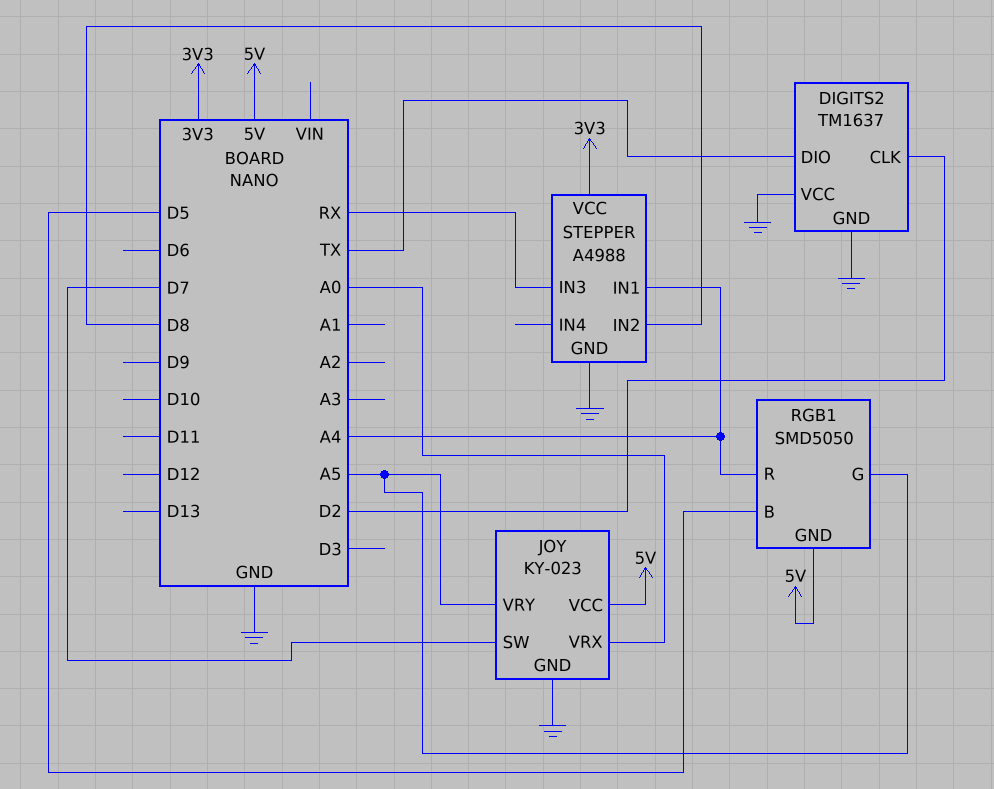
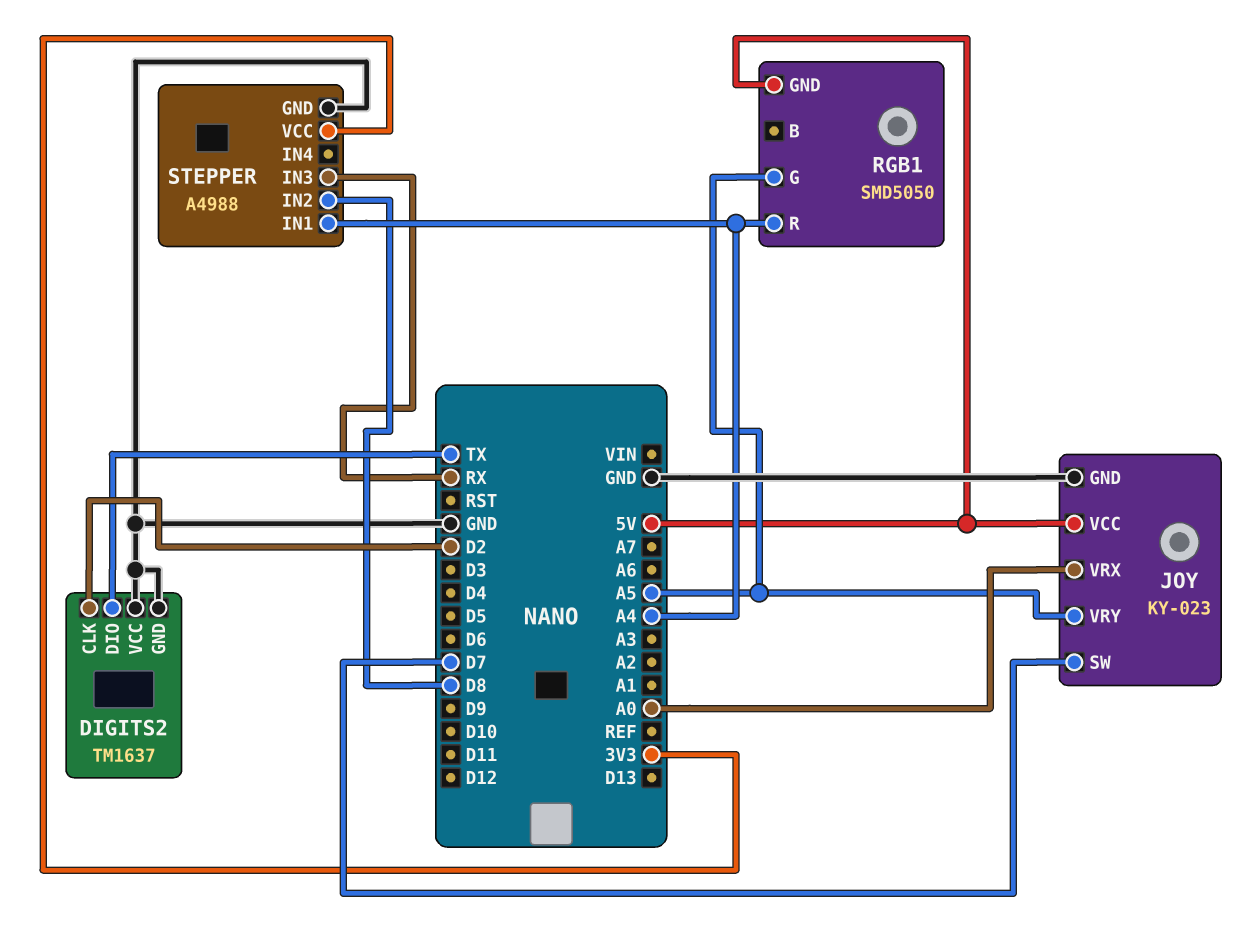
RGB1 pin B: D5 -> none

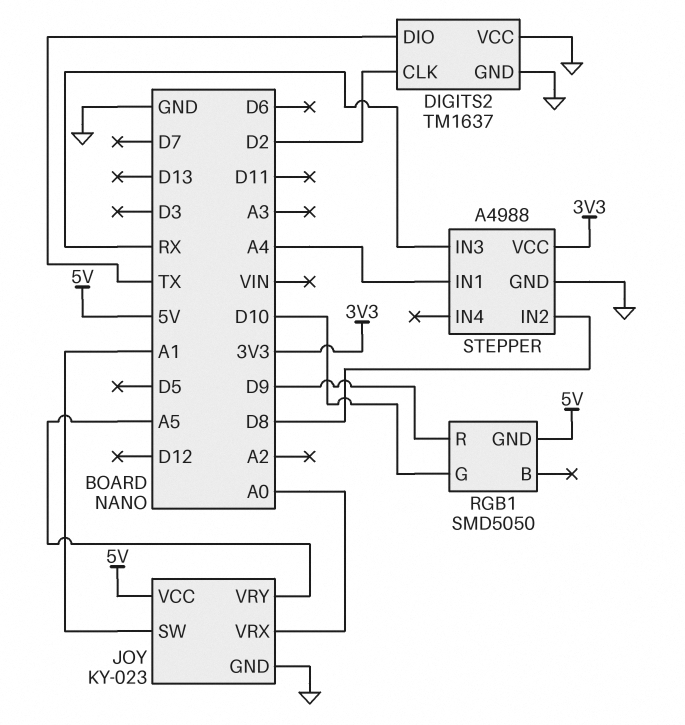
JOY pin SW: D7 -> A1
RGB1 pin G: A5 -> D10
RGB1 pin R: A4 -> D9

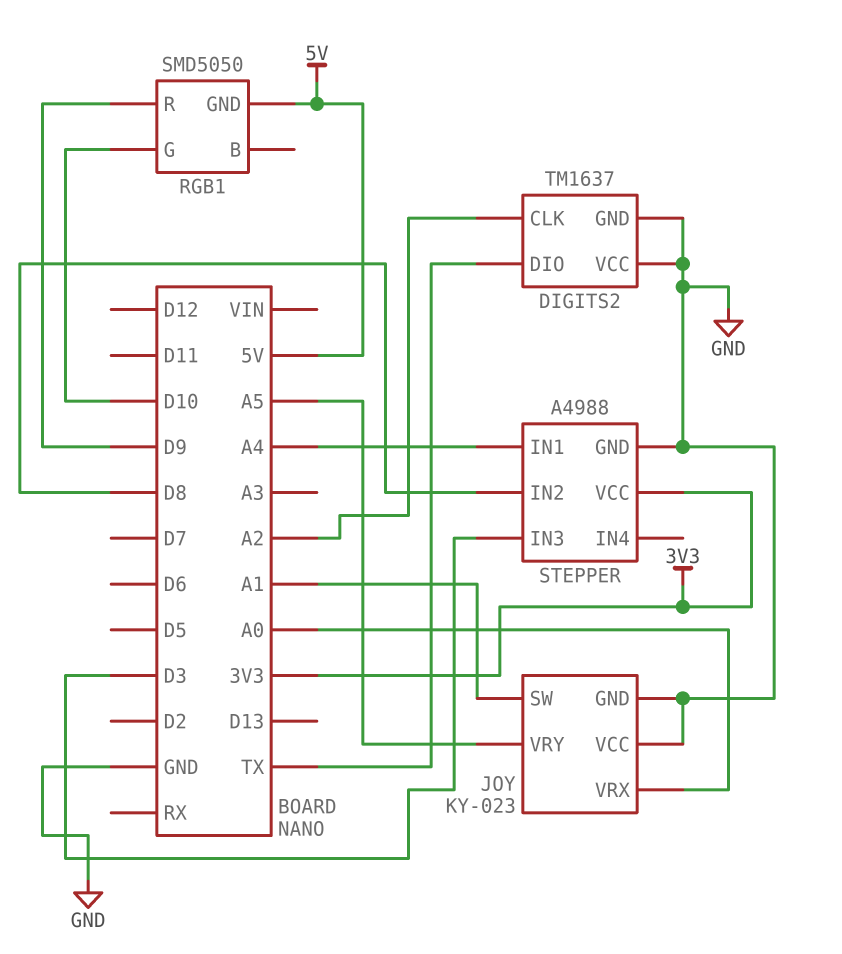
DIGITS2 pin CLK: D2 -> A2
JOY pin VCC: 5V -> GND
STEPPER pin IN3: RX -> D3

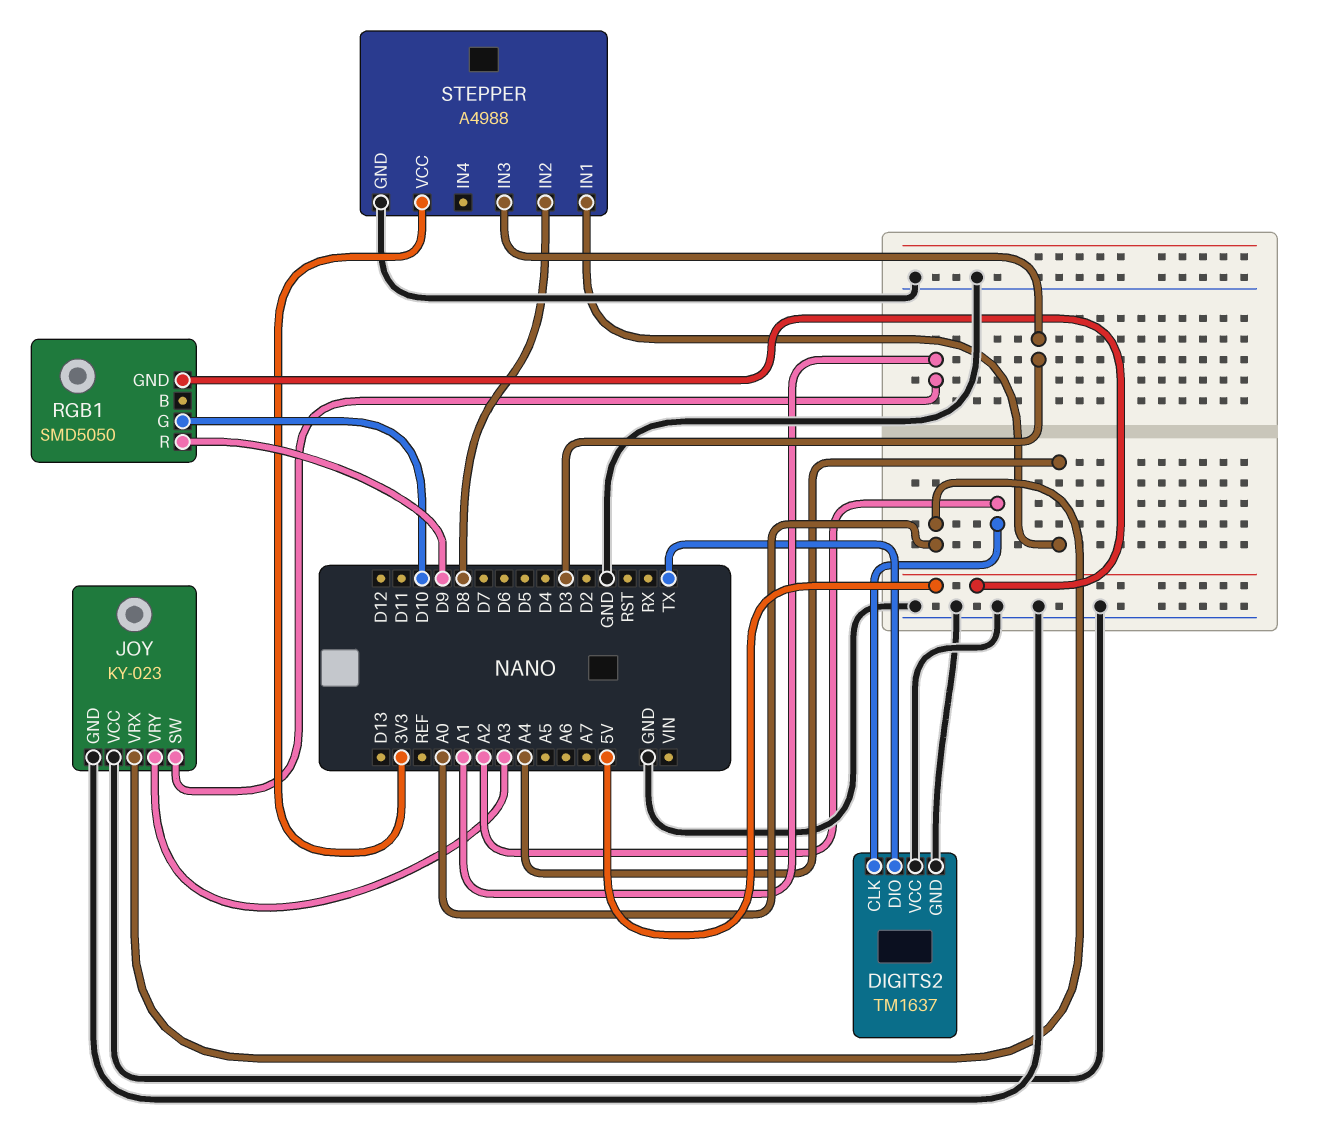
JOY pin VRY: A5 -> A3

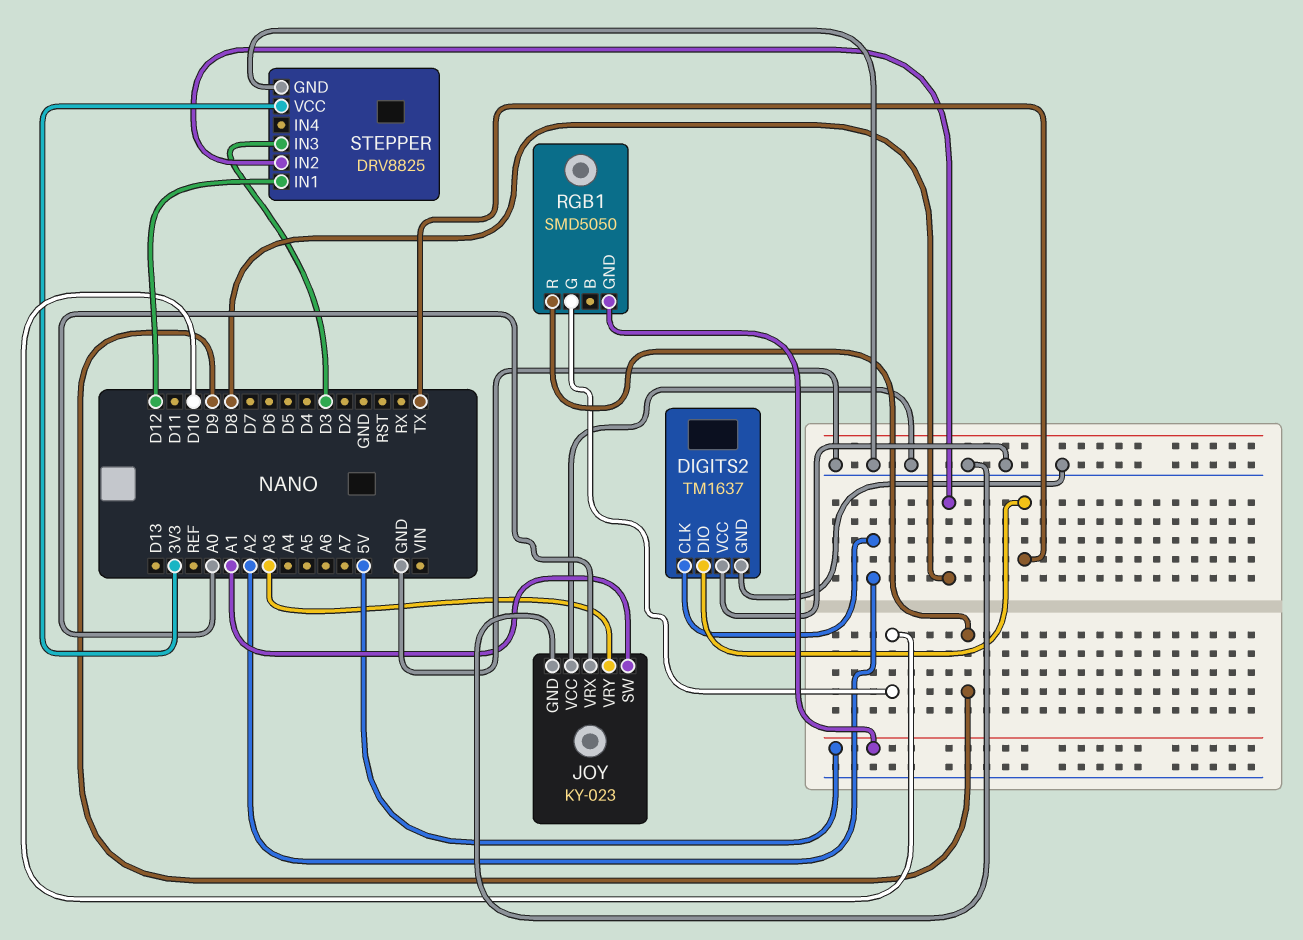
STEPPER: A4988 -> DRV8825
STEPPER pin IN1: A4 -> D12

